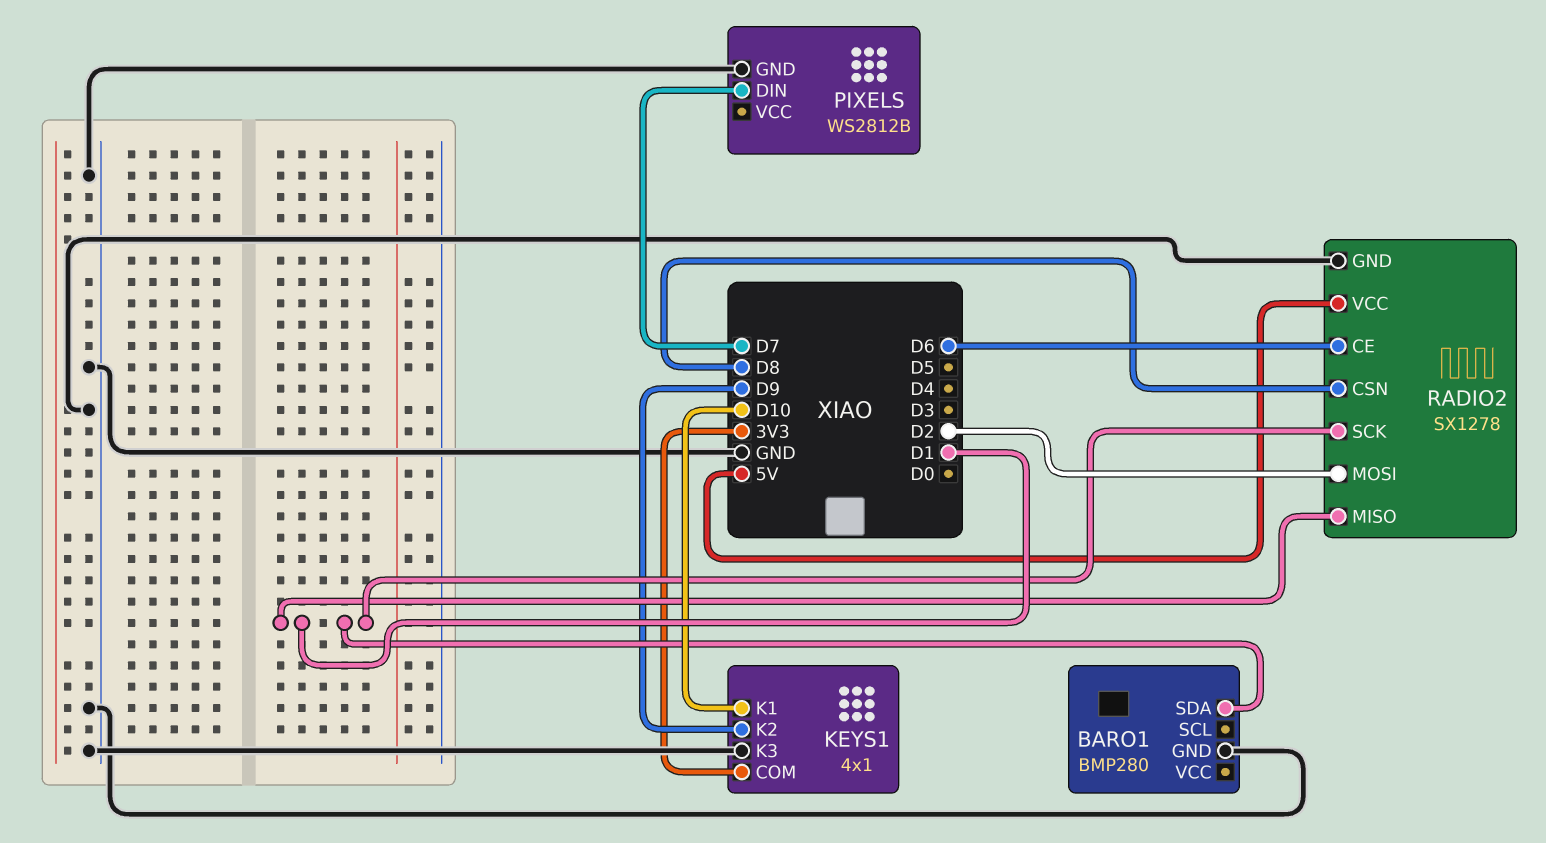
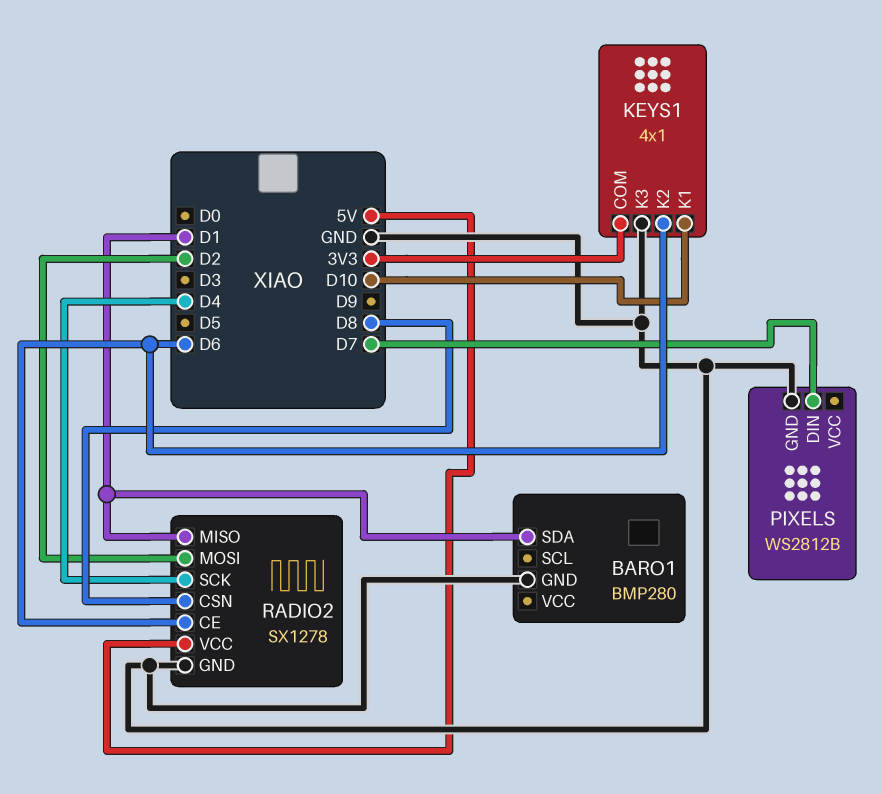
KEYS1 pin K2: D9 -> D6
RADIO2 pin SCK: D1 -> D4

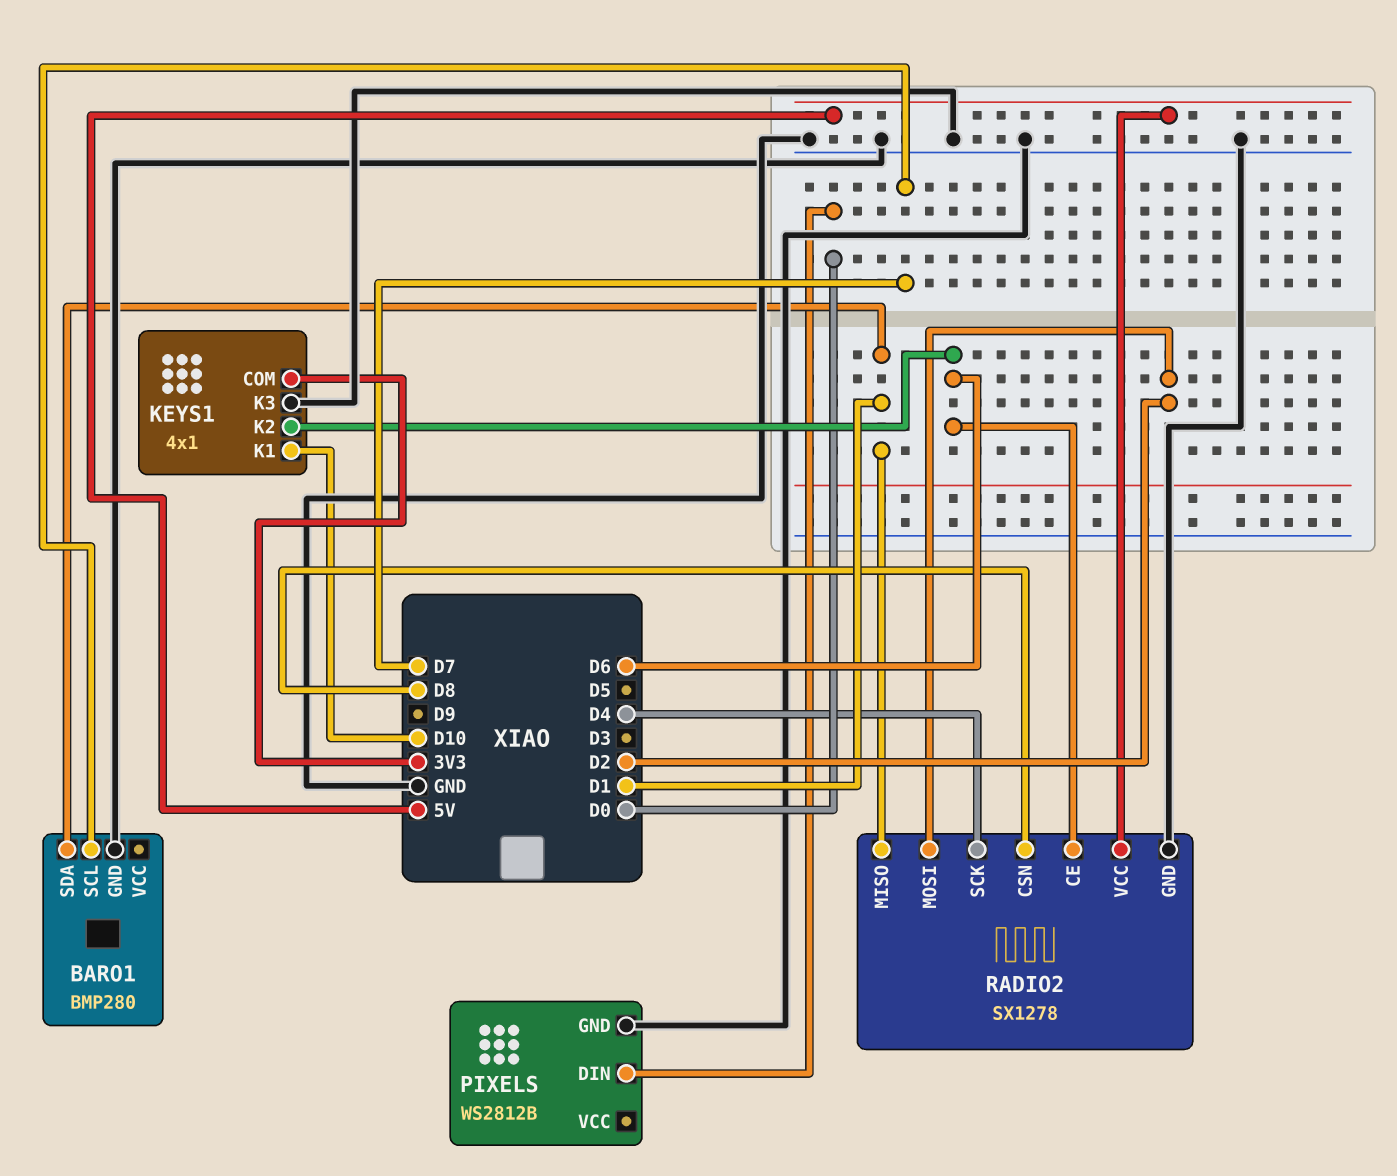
BARO1 pin SCL: none -> D7
PIXELS pin DIN: D7 -> D0

